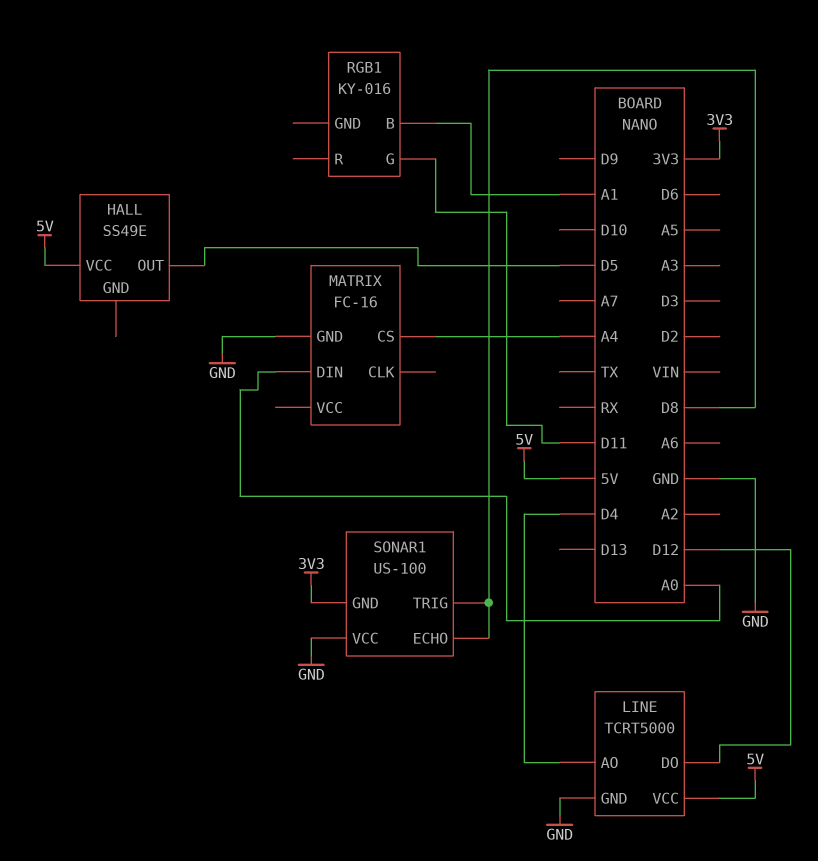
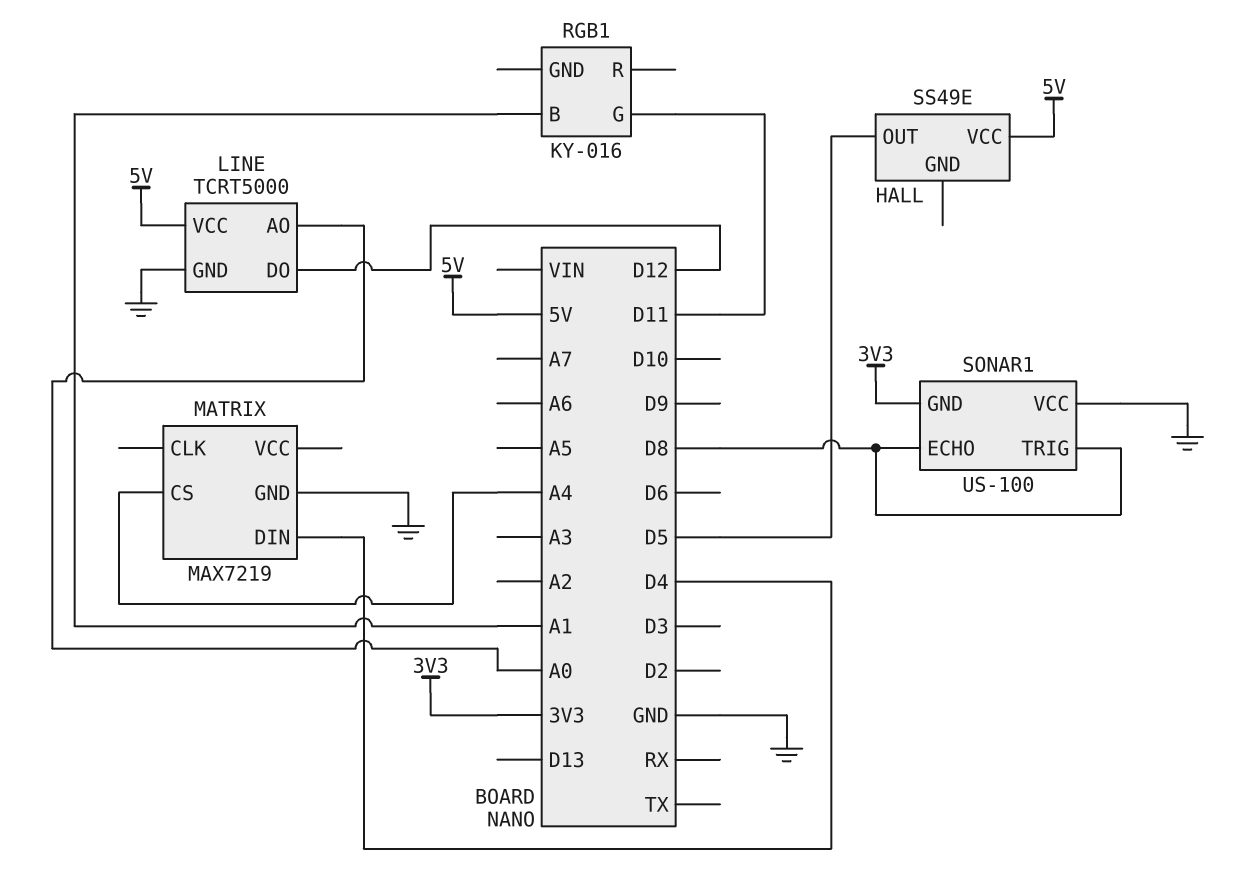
LINE pin AO: D4 -> A0
MATRIX: FC-16 -> MAX7219
MATRIX pin DIN: A0 -> D4

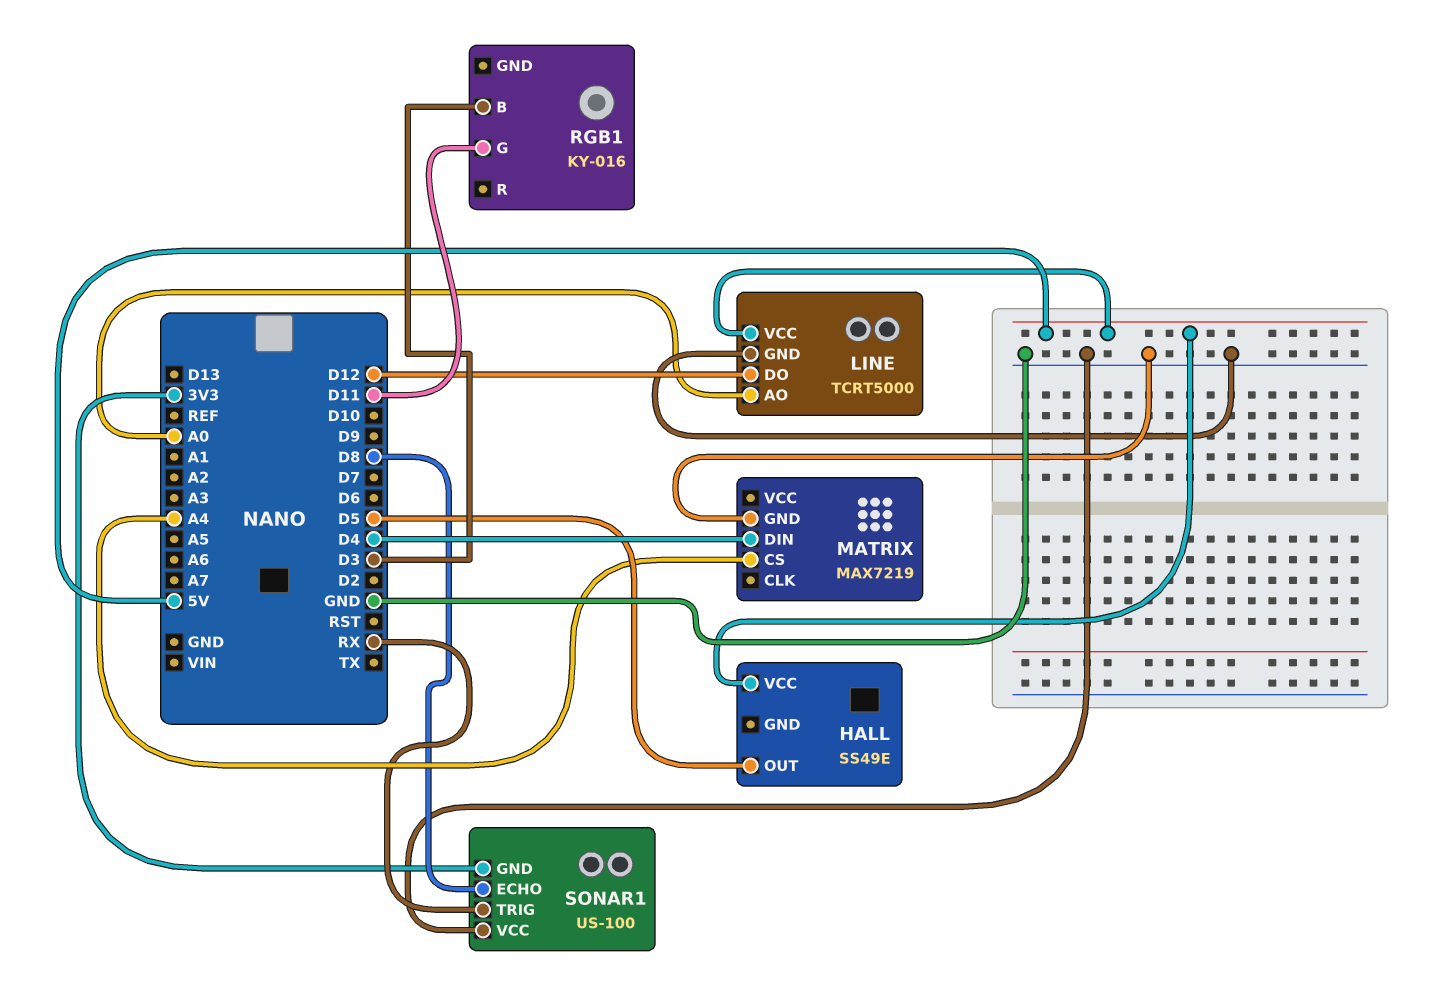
RGB1 pin B: A1 -> D3
SONAR1 pin TRIG: D8 -> RX

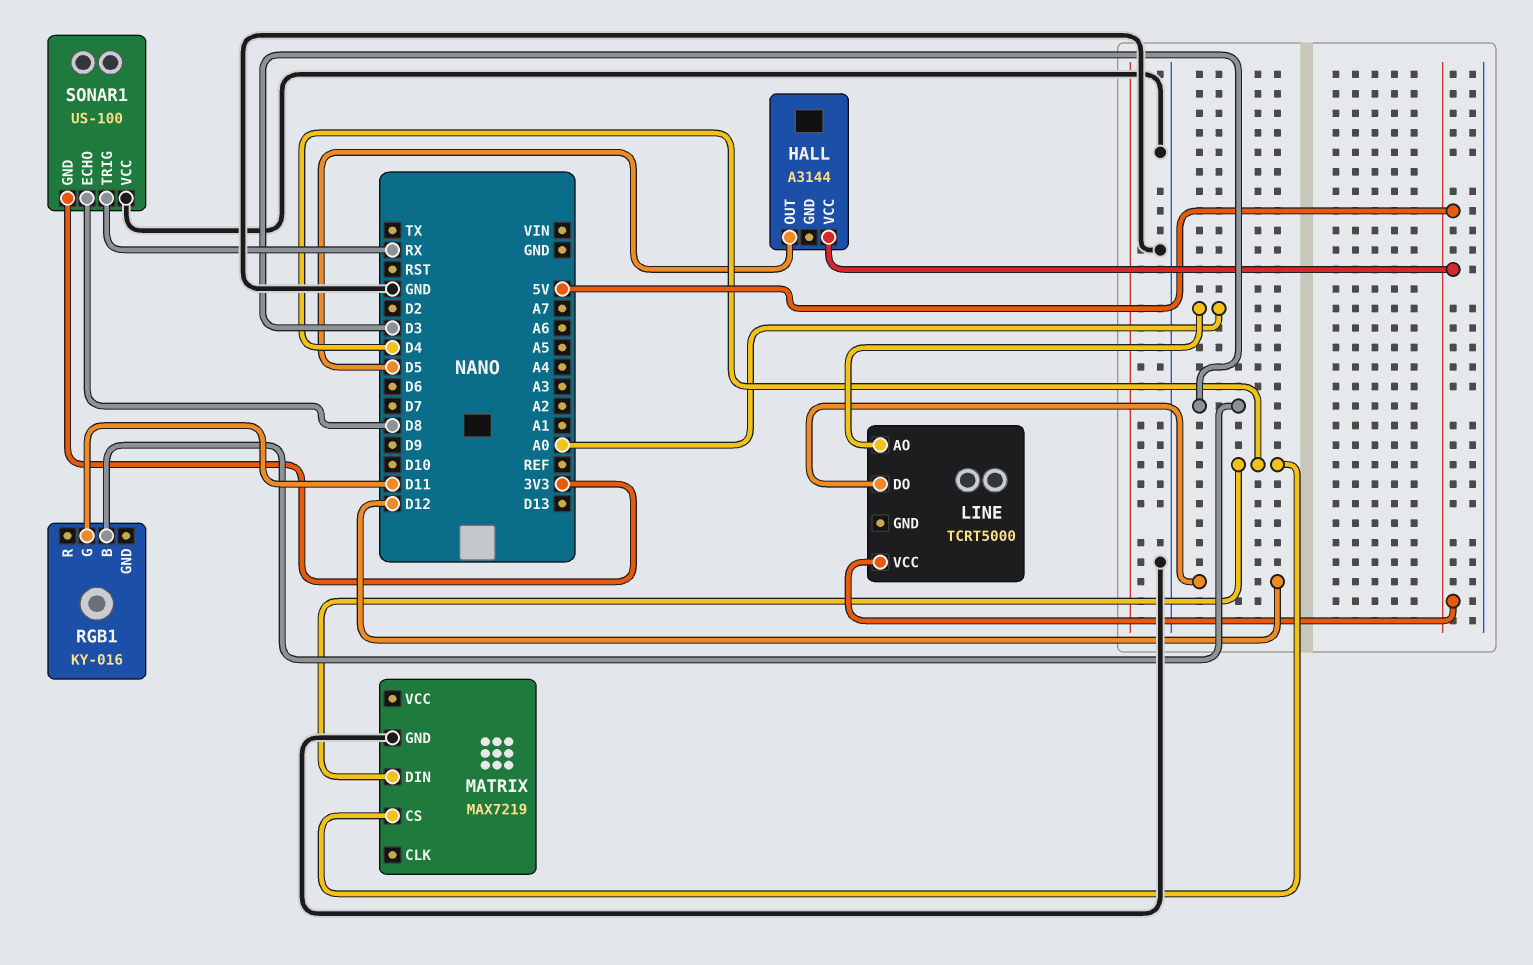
HALL: SS49E -> A3144
LINE pin GND: GND -> none
MATRIX pin CS: A4 -> D4

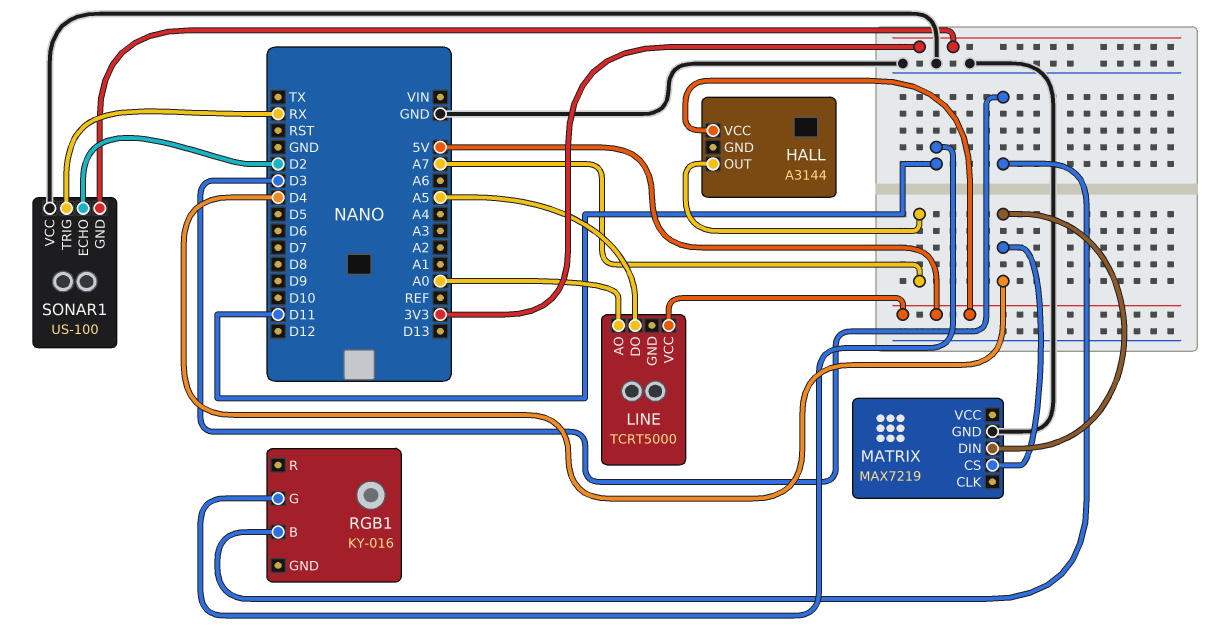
HALL pin OUT: D5 -> A7
LINE pin DO: D12 -> A5
SONAR1 pin ECHO: D8 -> D2

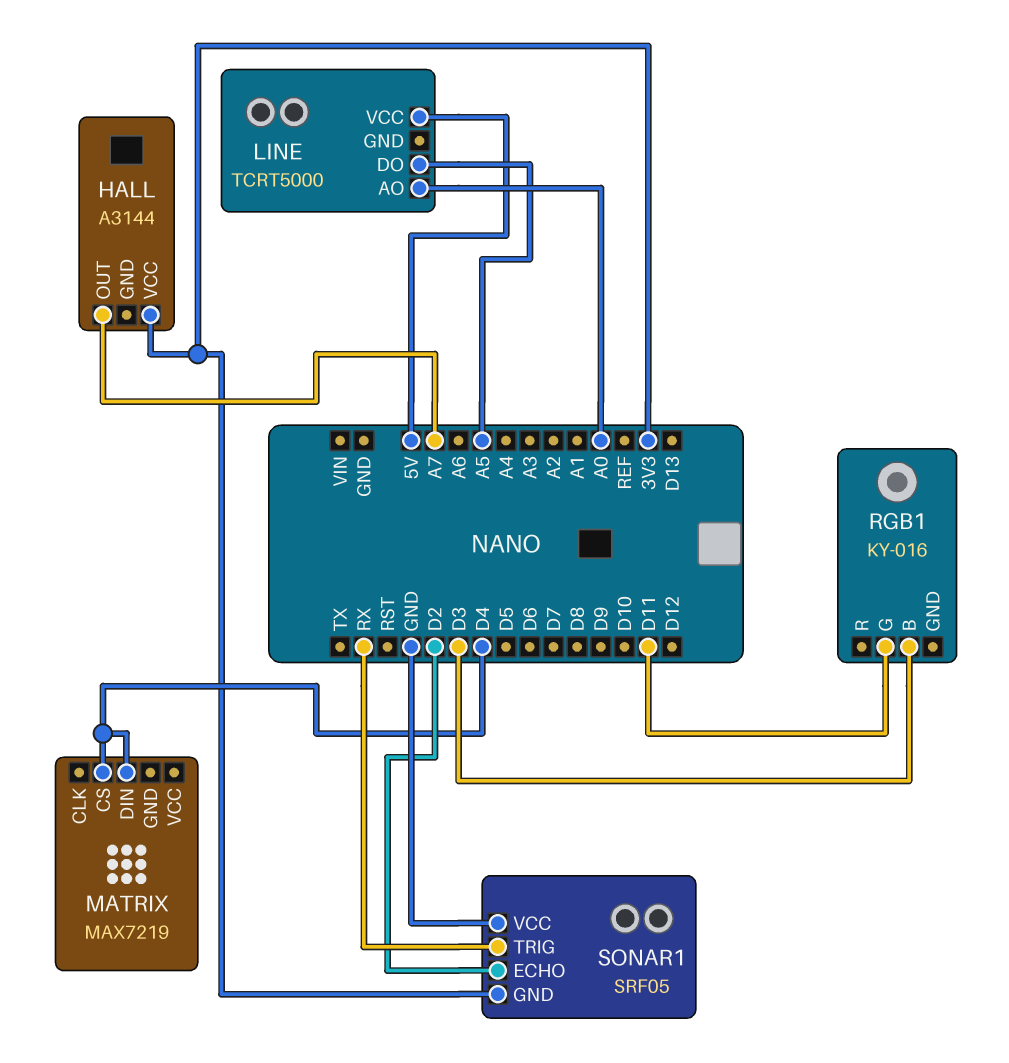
HALL pin VCC: 5V -> 3V3
MATRIX pin GND: GND -> none
SONAR1: US-100 -> SRF05

